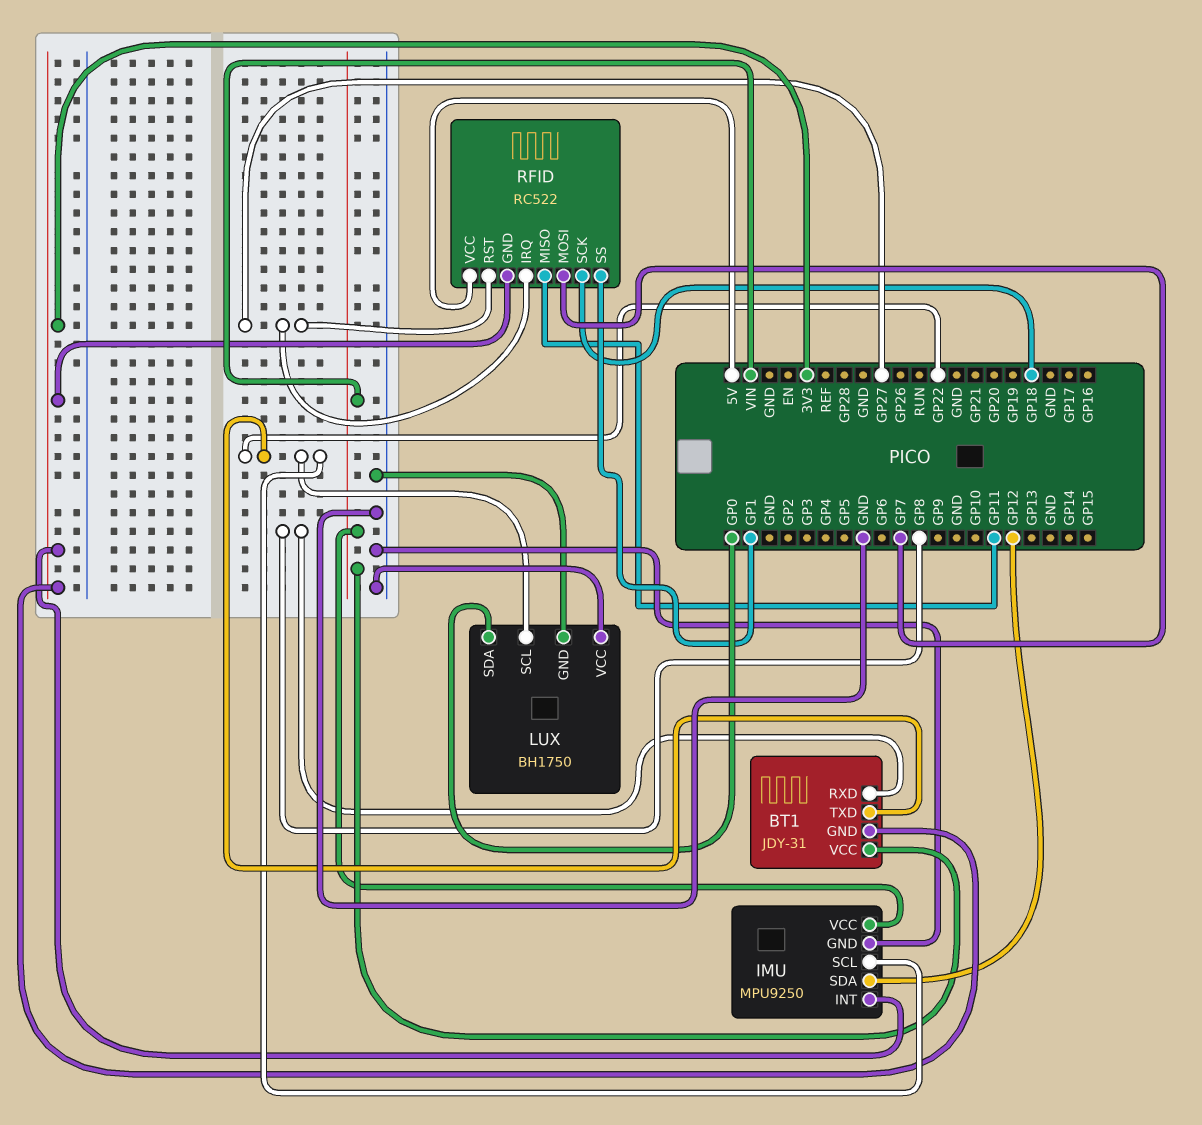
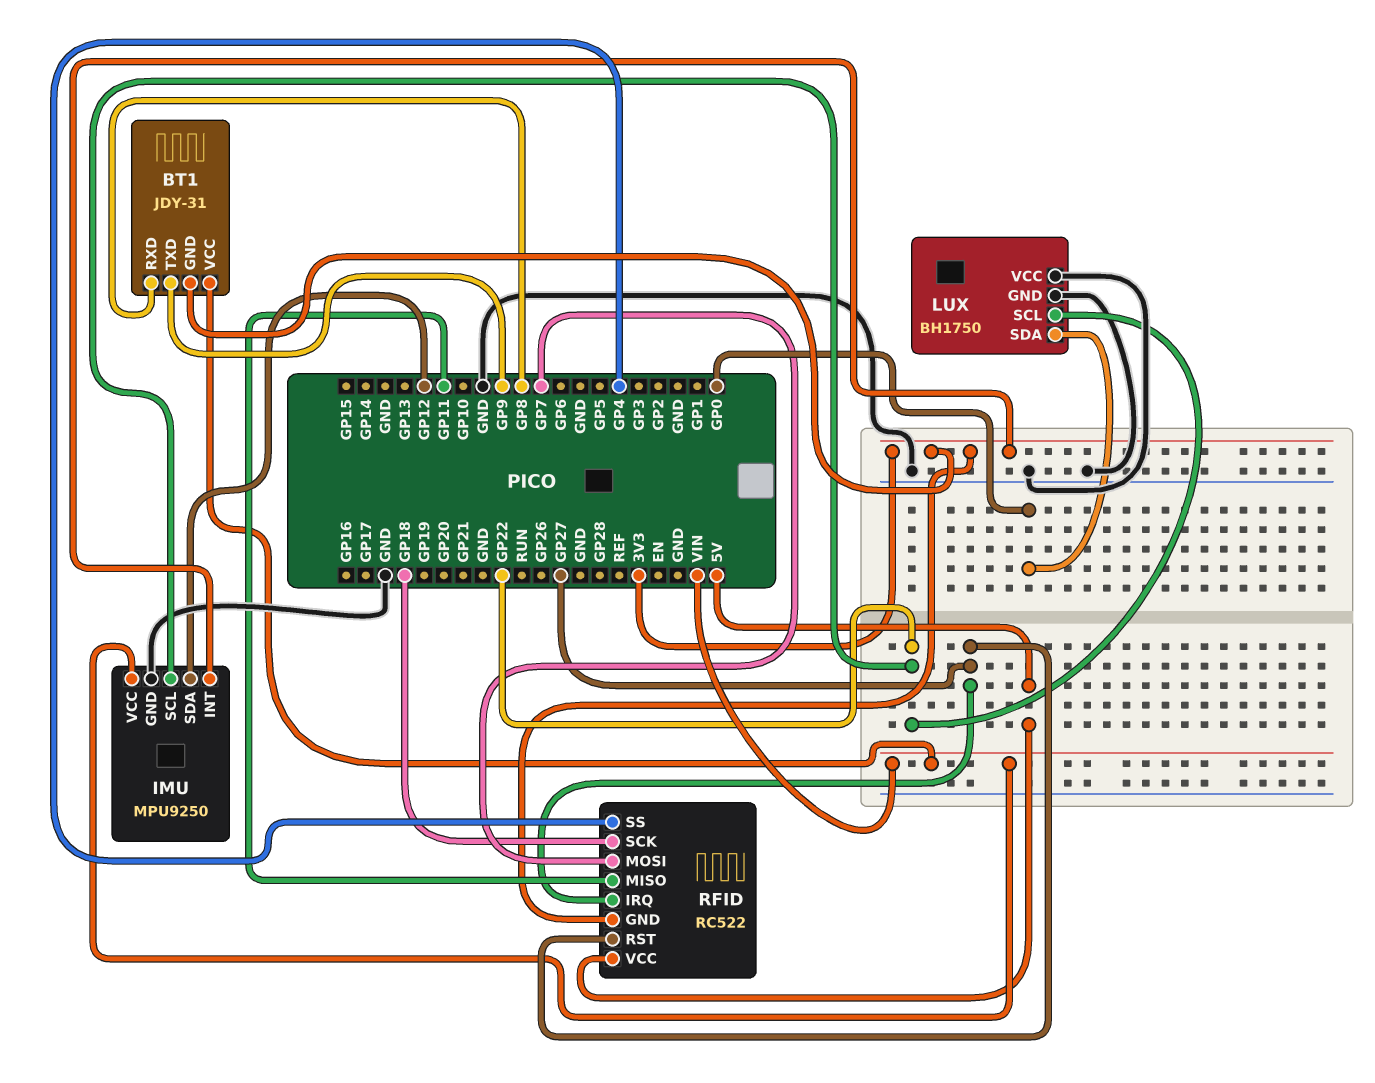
BT1 pin TXD: GP22 -> GP9
RFID pin SS: GP1 -> GP4

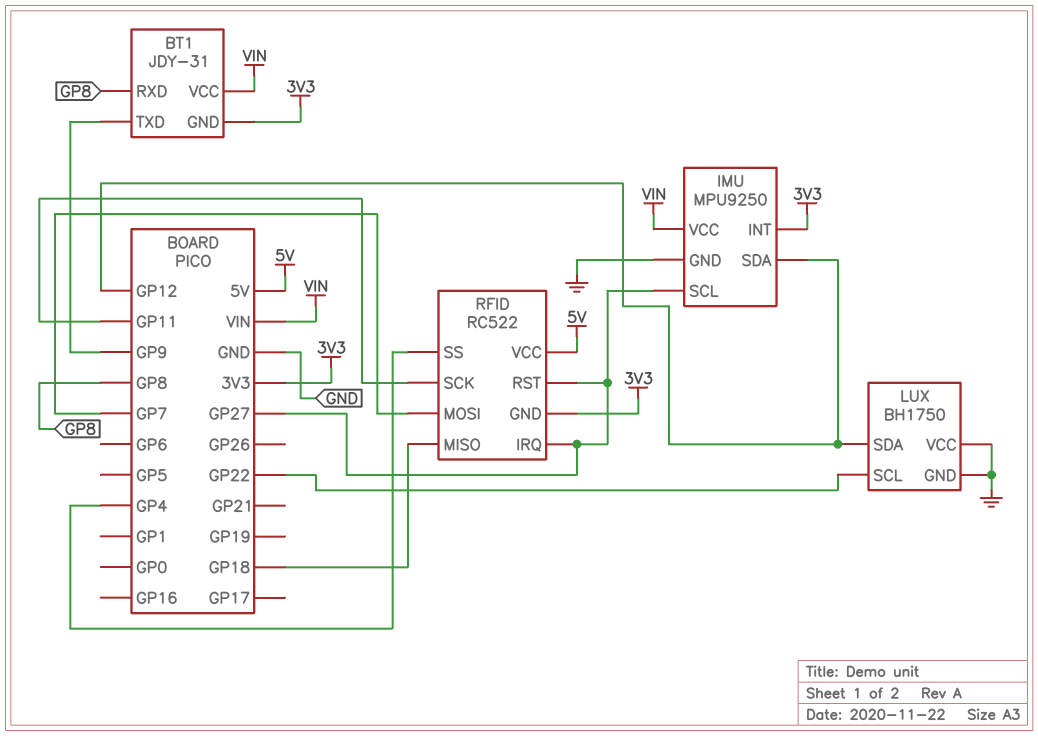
IMU pin SCL: GP22 -> GP27
LUX pin SDA: GP0 -> GP12
RFID pin MISO: GP11 -> GP18
RFID pin SCK: GP18 -> GP11

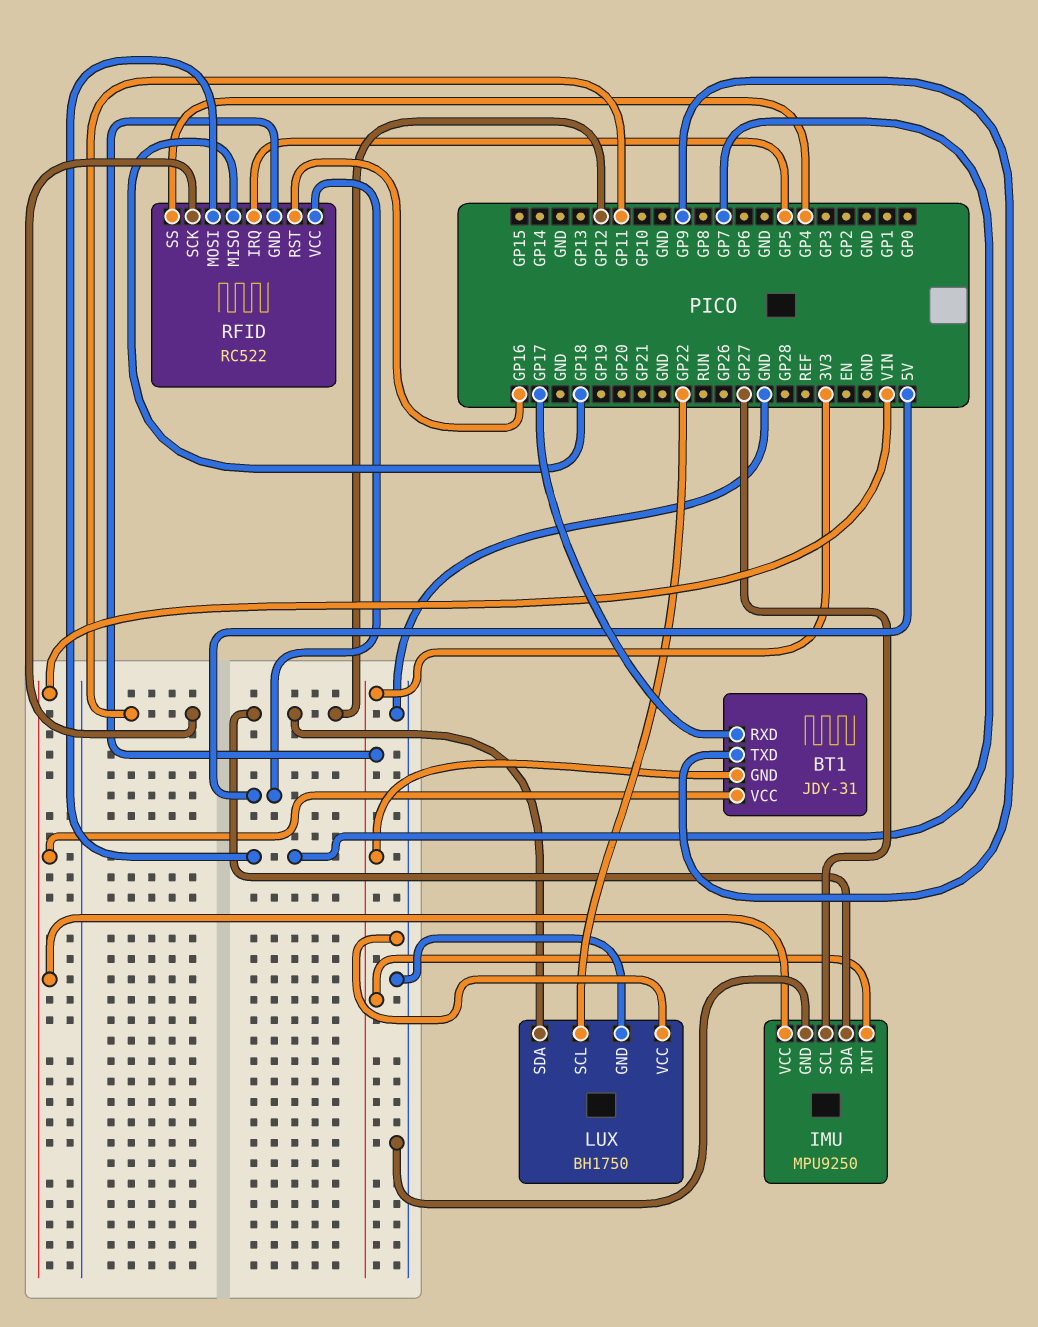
BT1 pin RXD: GP8 -> GP17
RFID pin IRQ: GP27 -> GP5
RFID pin RST: GP27 -> GP16

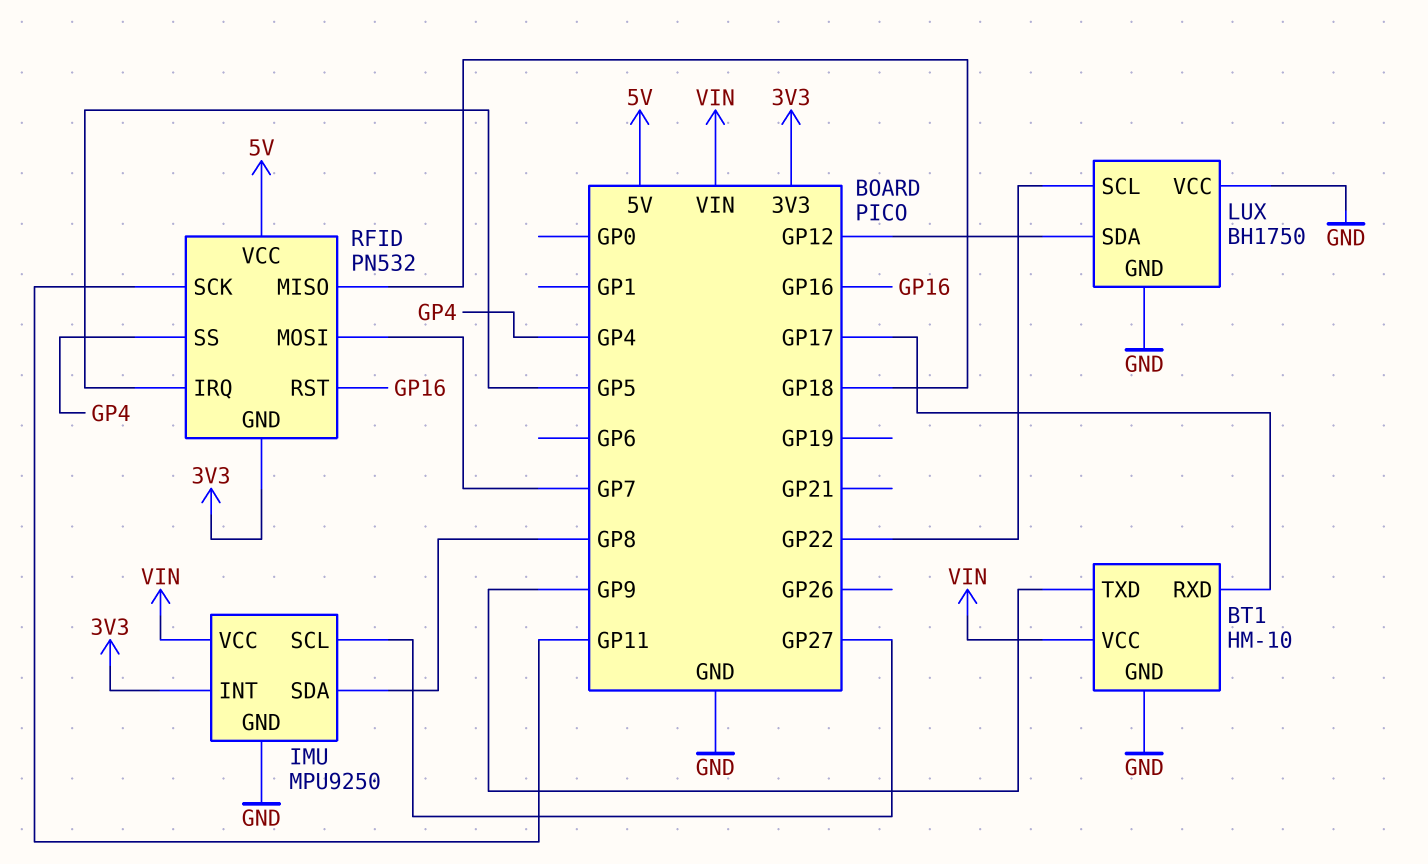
BT1: JDY-31 -> HM-10
BT1 pin GND: 3V3 -> GND
IMU pin SDA: GP12 -> GP8
RFID: RC522 -> PN532

